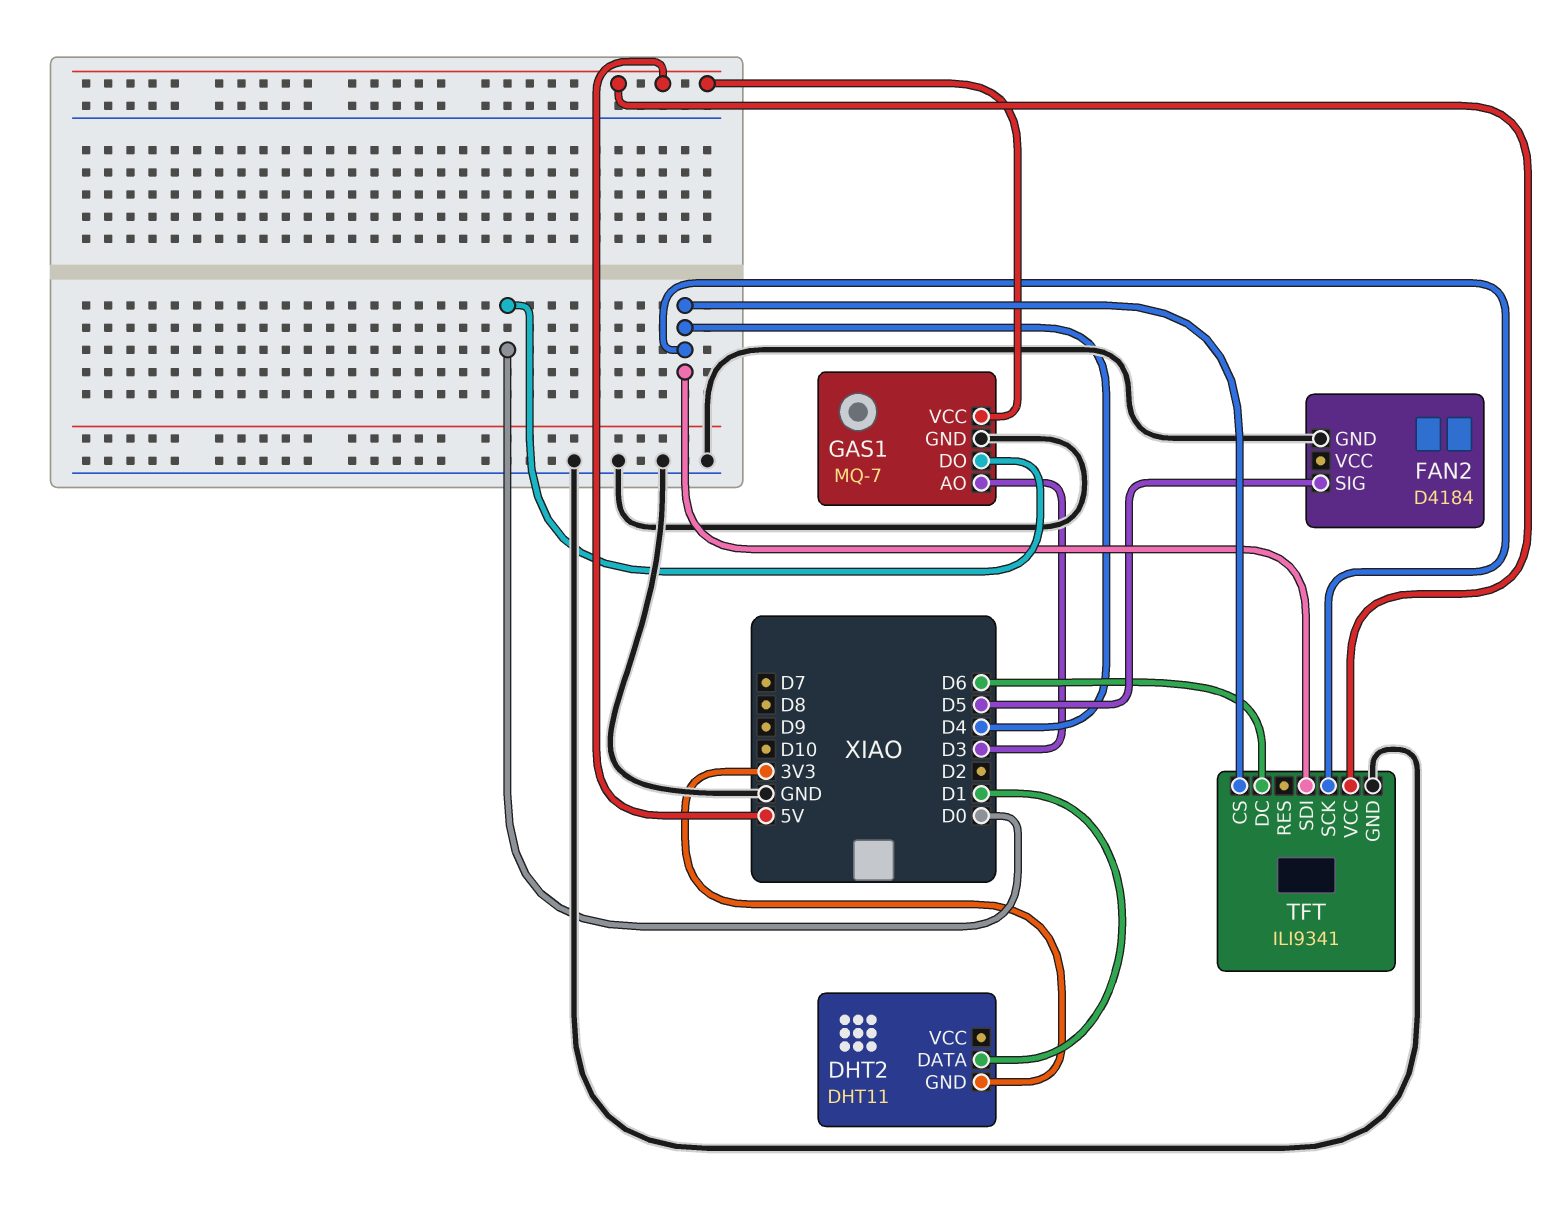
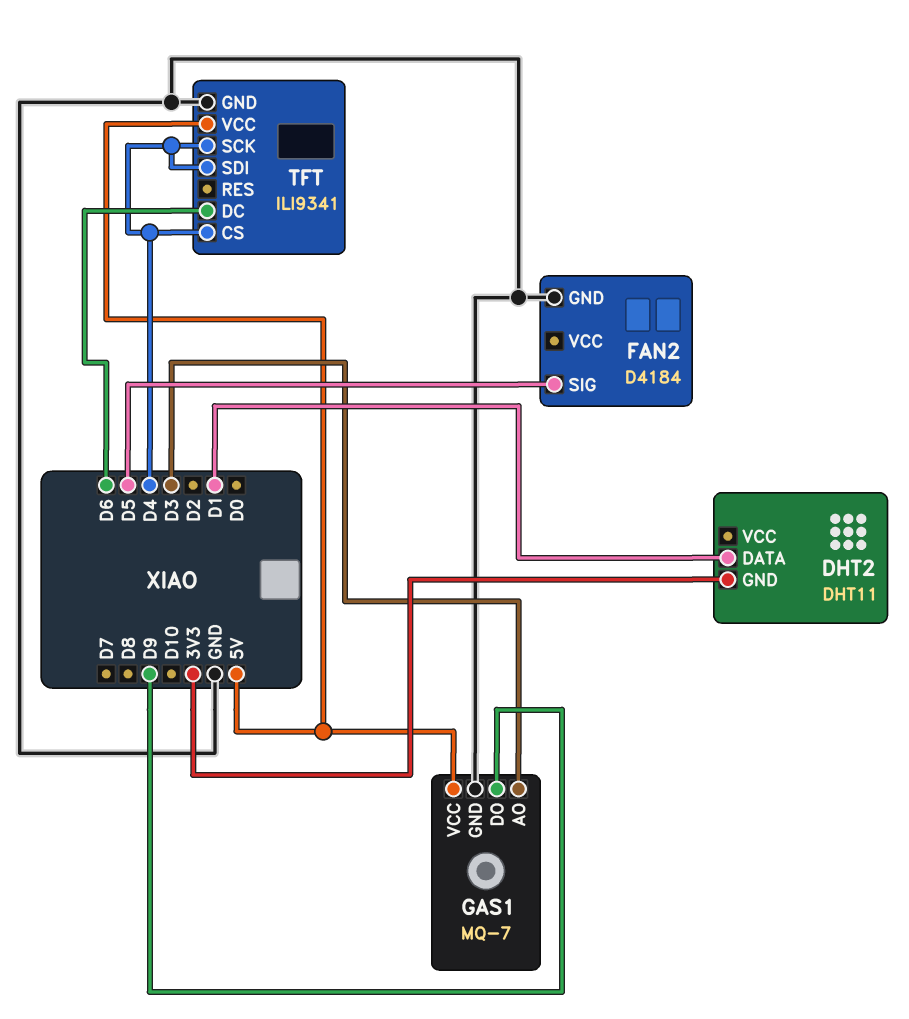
GAS1 pin DO: D0 -> D9

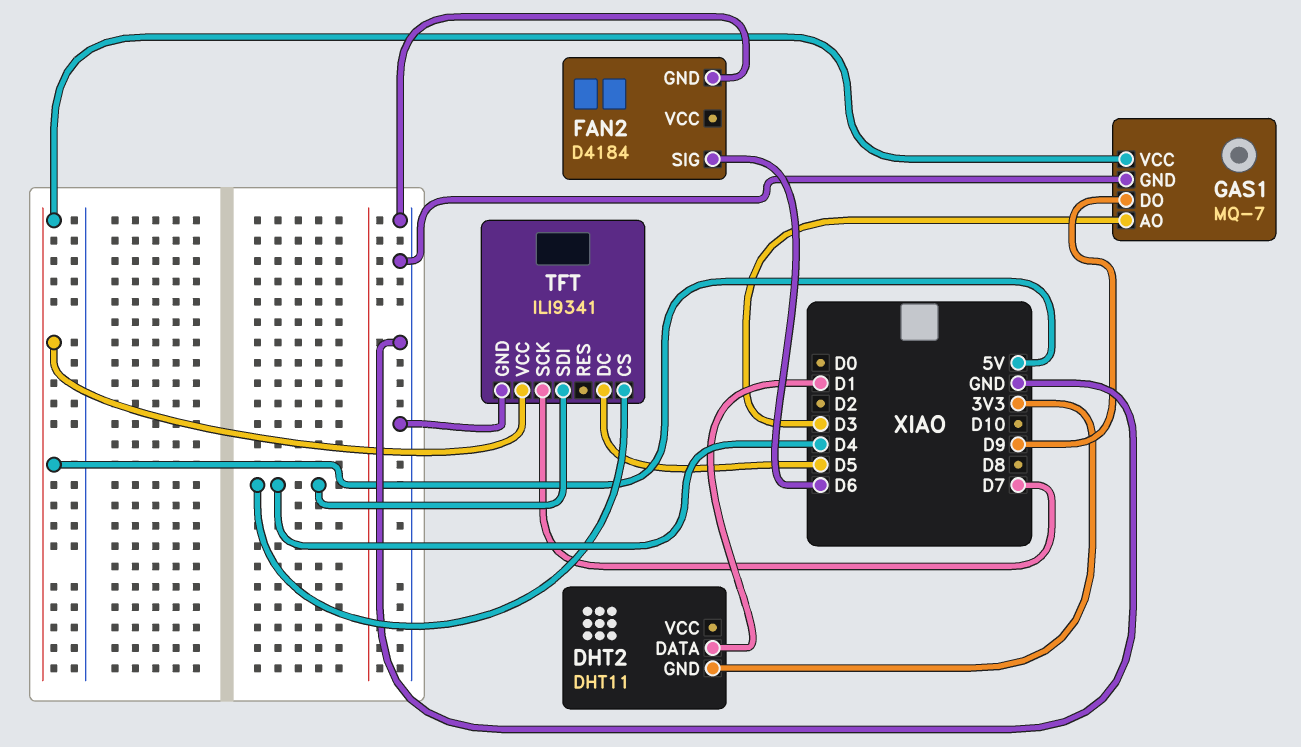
FAN2 pin SIG: D5 -> D6
TFT pin DC: D6 -> D5
TFT pin SCK: D4 -> D7

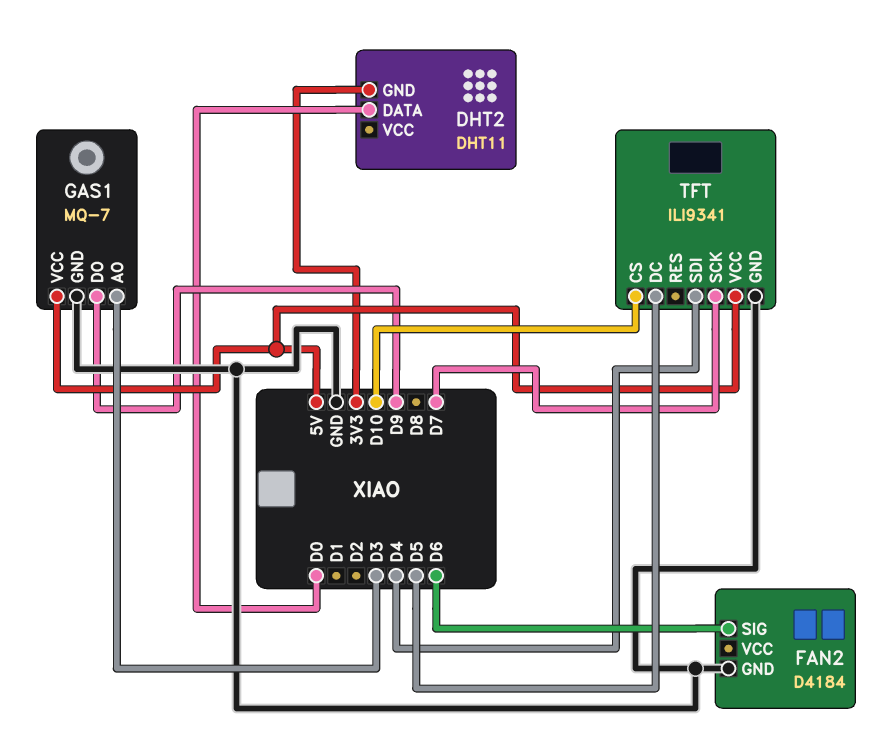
DHT2 pin DATA: D1 -> D0
TFT pin CS: D4 -> D10

